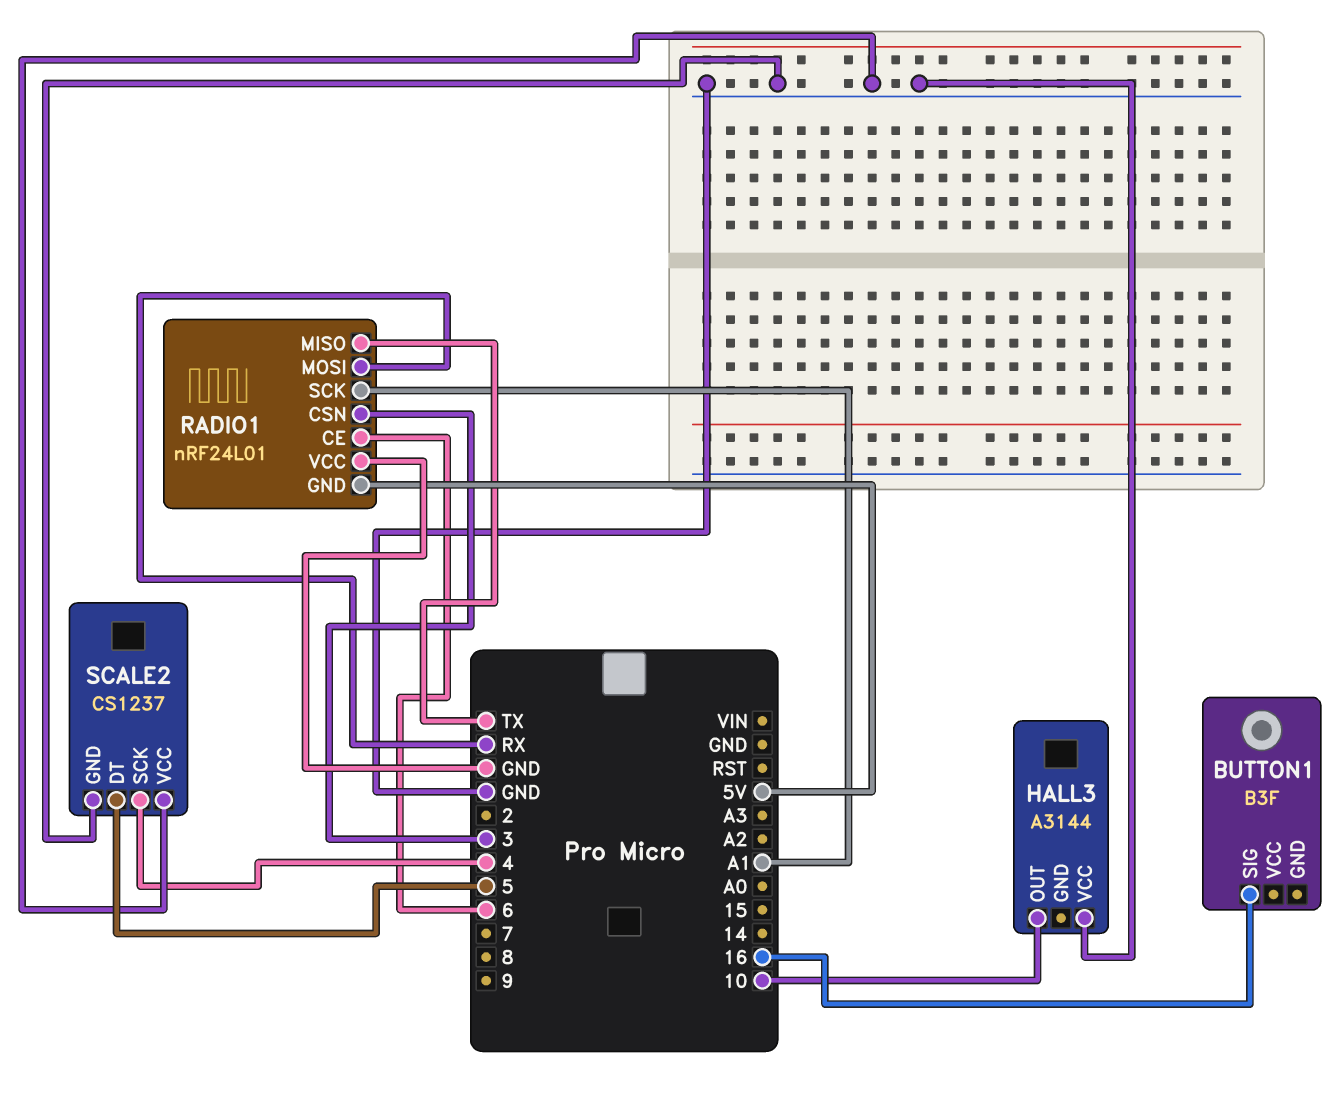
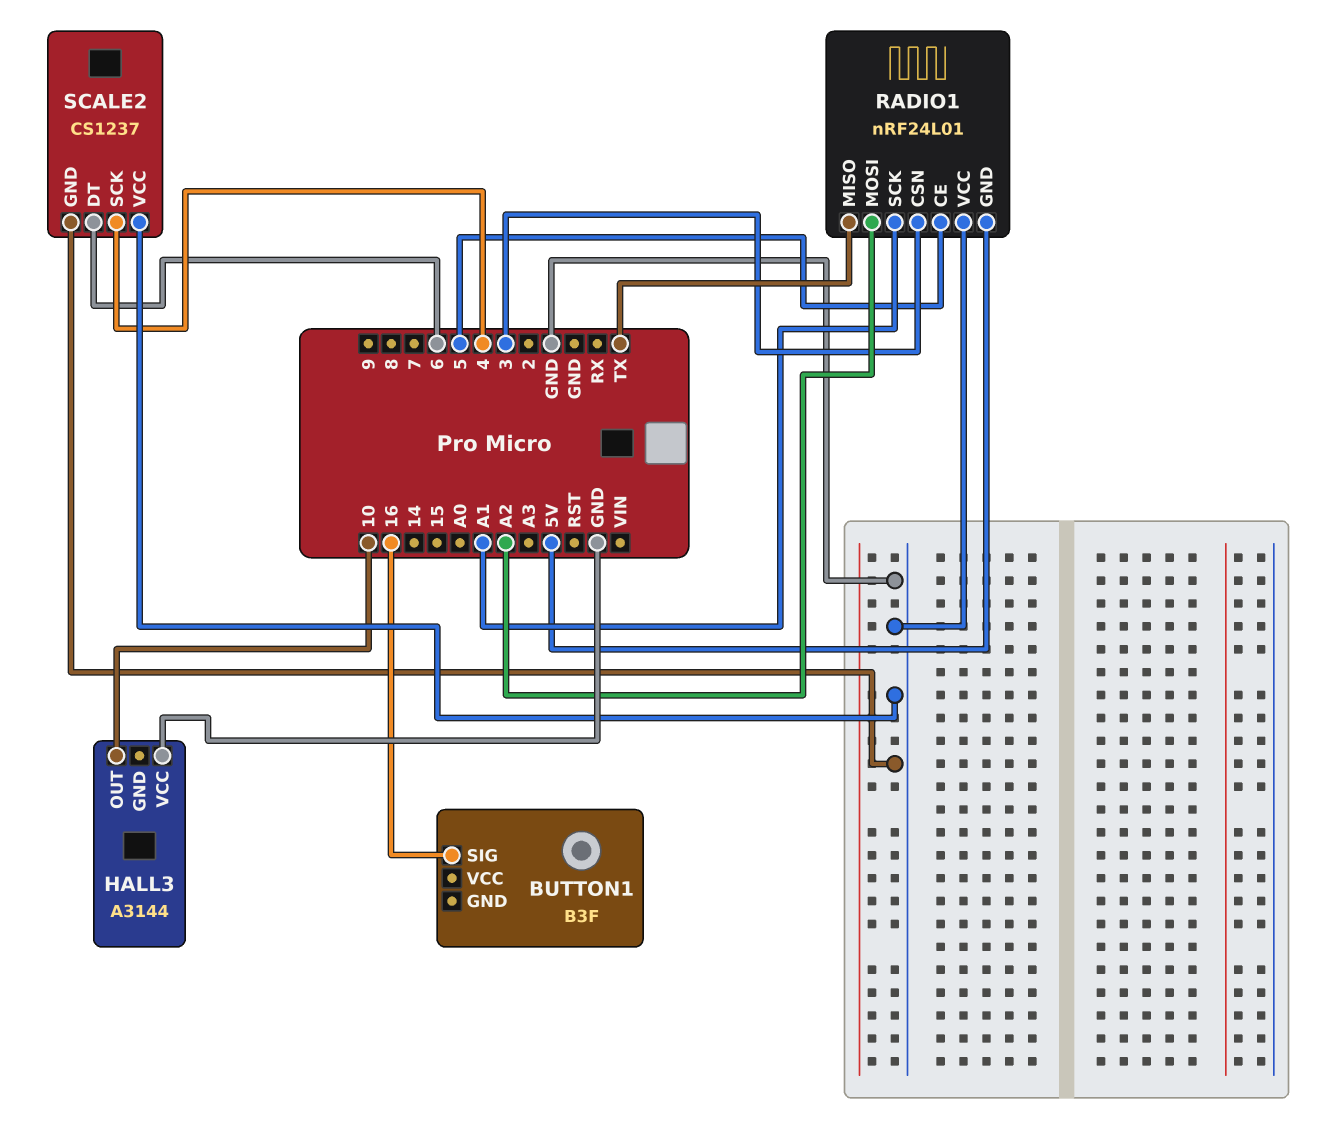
RADIO1 pin CE: 6 -> 5
RADIO1 pin MOSI: RX -> A2
SCALE2 pin DT: 5 -> 6

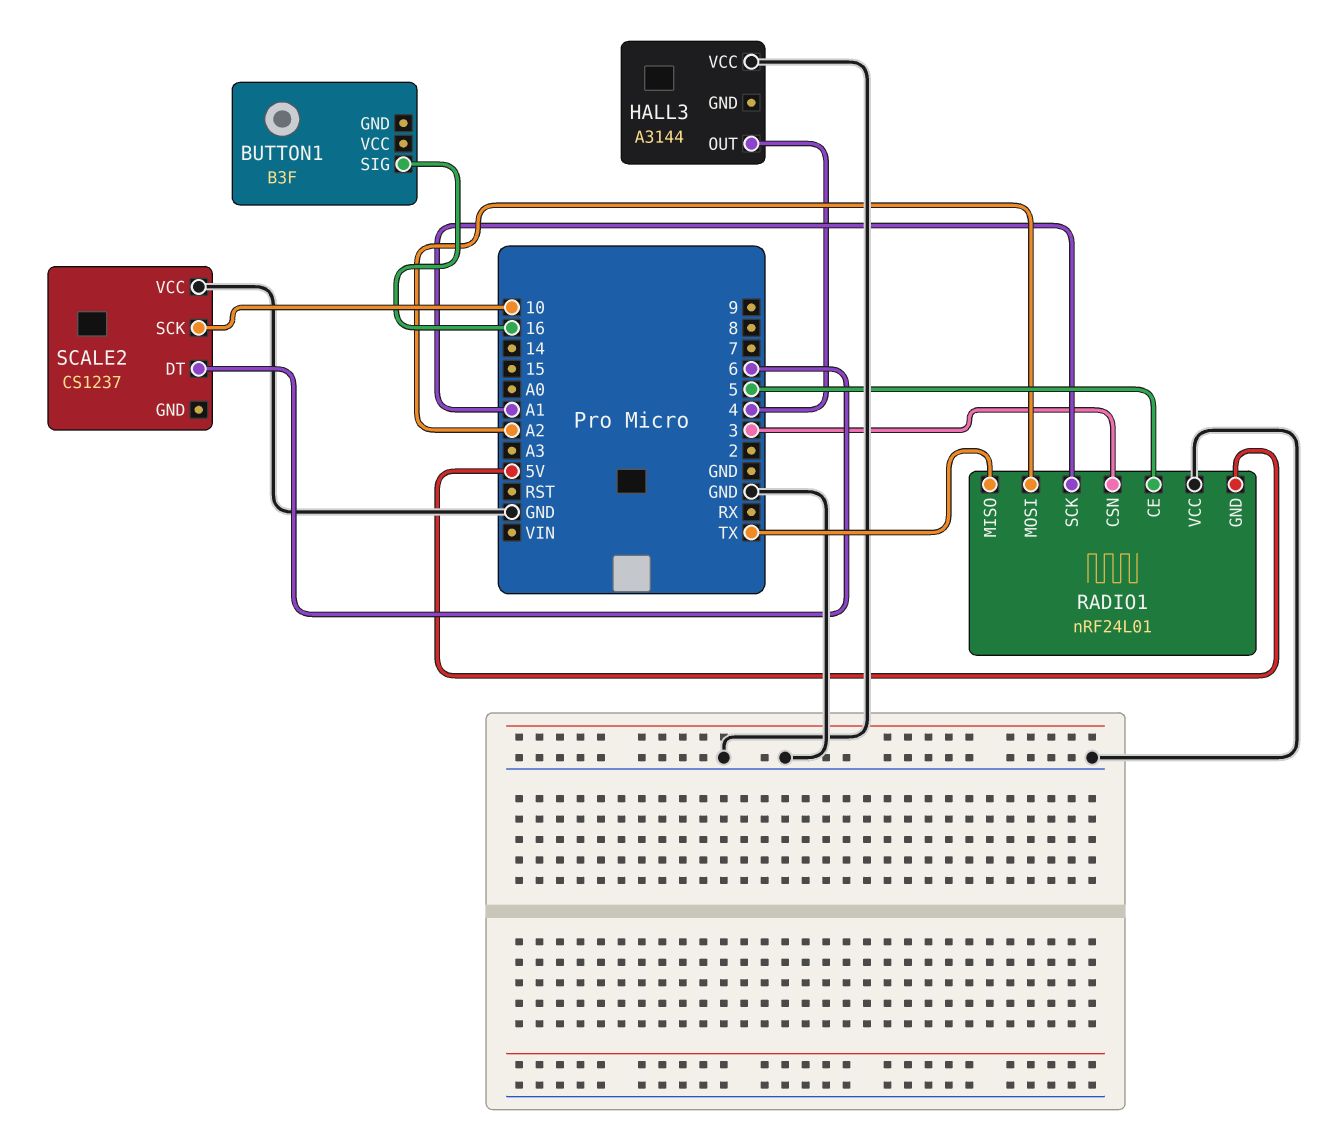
HALL3 pin OUT: 10 -> 4
SCALE2 pin GND: GND -> none
SCALE2 pin SCK: 4 -> 10

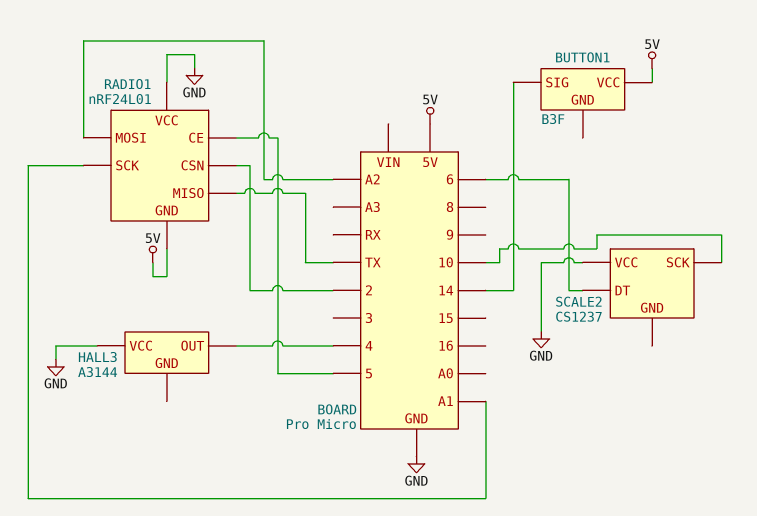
BUTTON1 pin SIG: 16 -> 14
BUTTON1 pin VCC: none -> 5V
RADIO1 pin CSN: 3 -> 2

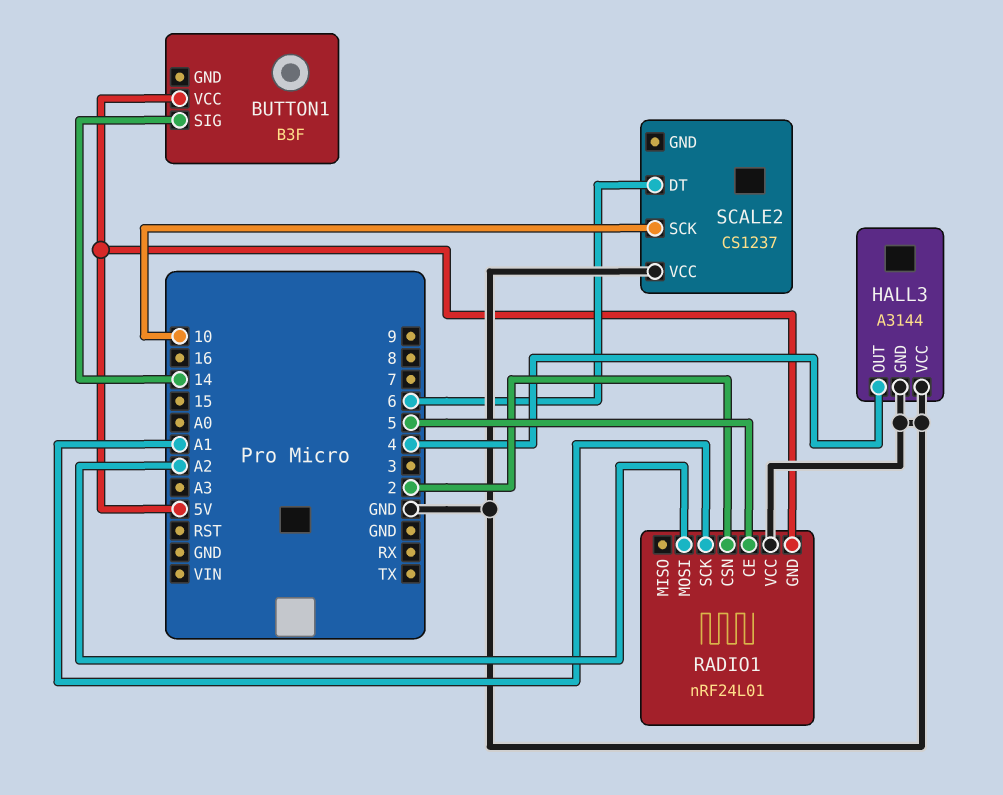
HALL3 pin GND: none -> GND
RADIO1 pin MISO: TX -> none

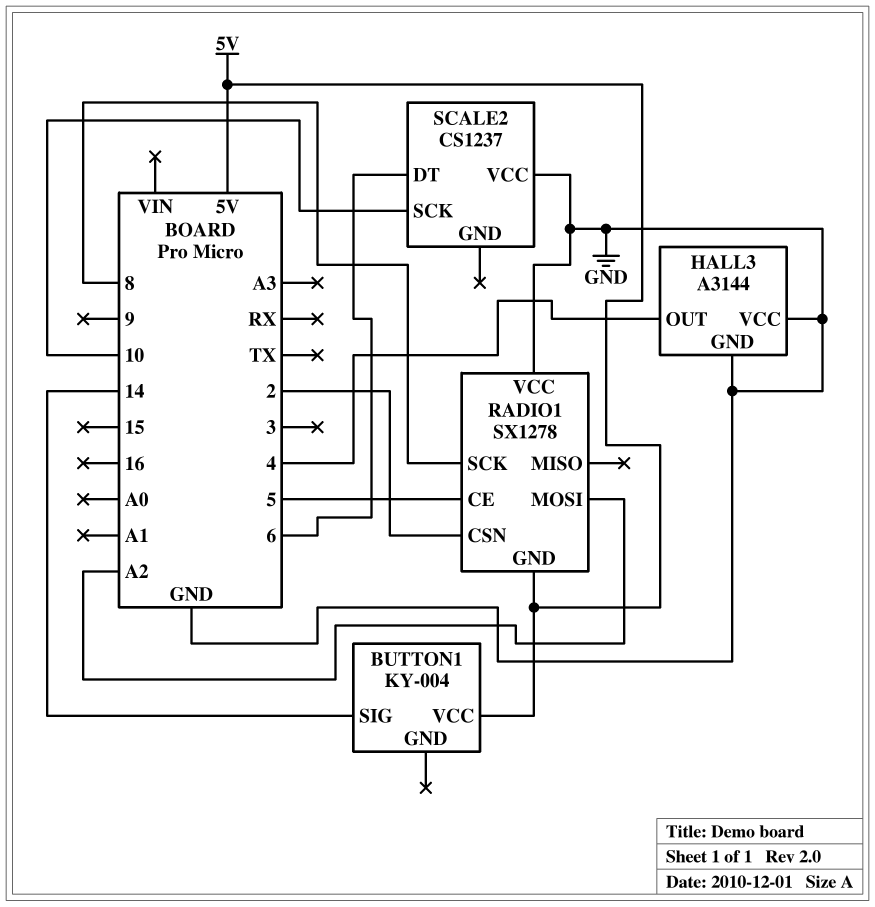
BUTTON1: B3F -> KY-004
RADIO1: nRF24L01 -> SX1278
RADIO1 pin SCK: A1 -> 8

